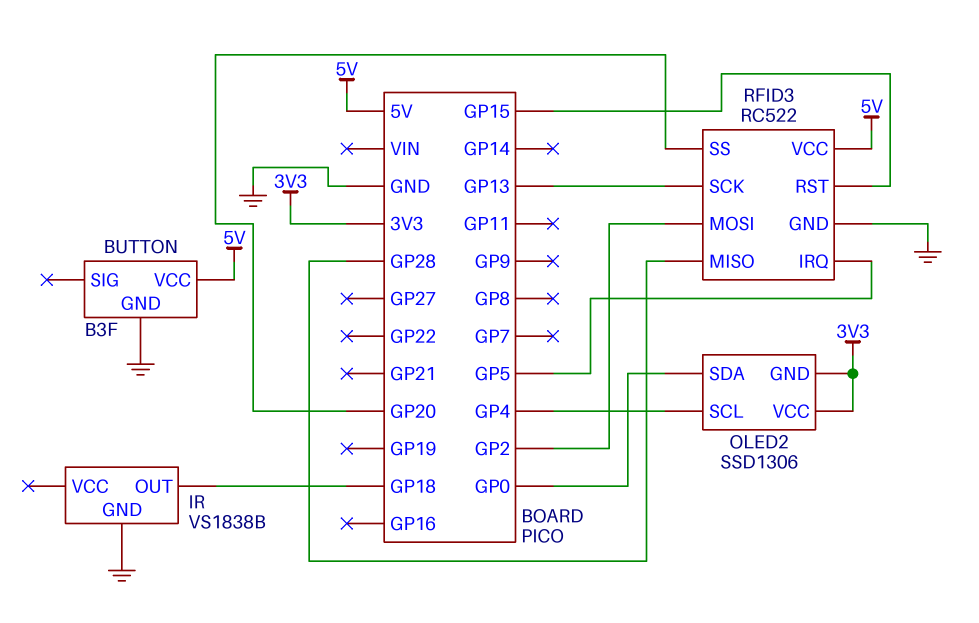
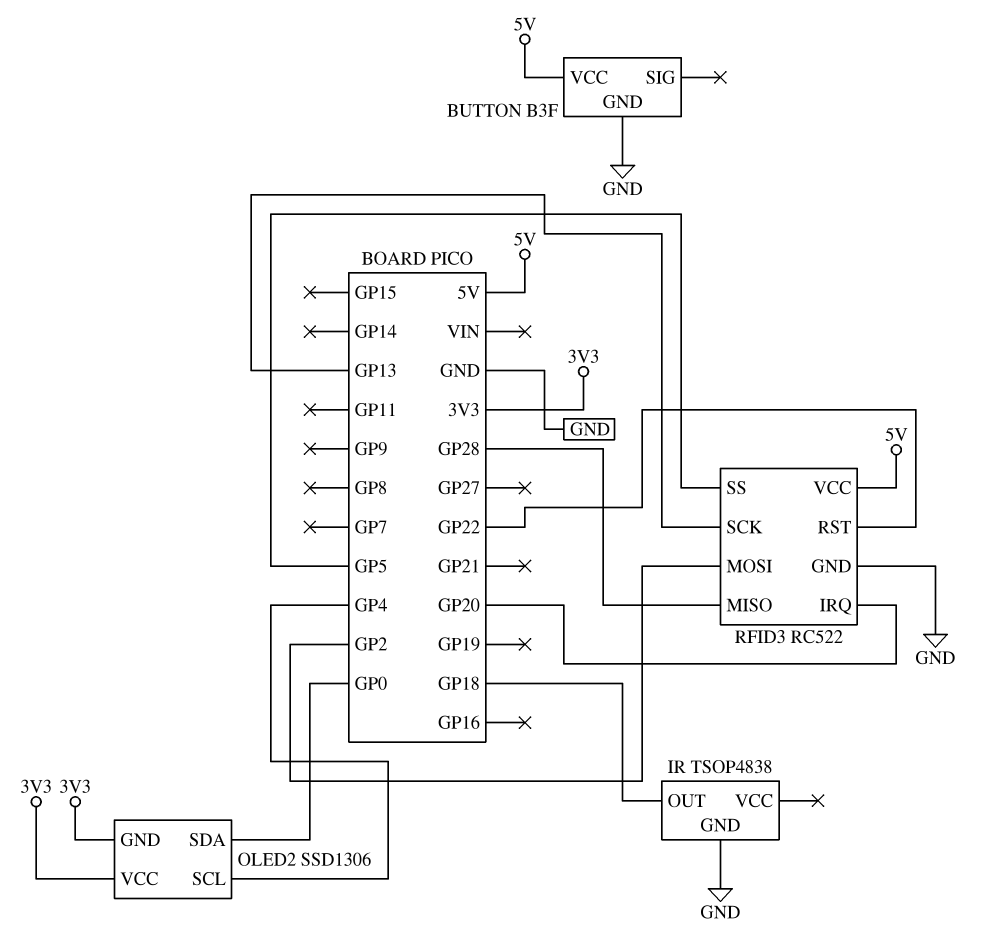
IR: VS1838B -> TSOP4838
RFID3 pin IRQ: GP5 -> GP20
RFID3 pin RST: GP15 -> GP22
RFID3 pin SS: GP20 -> GP5

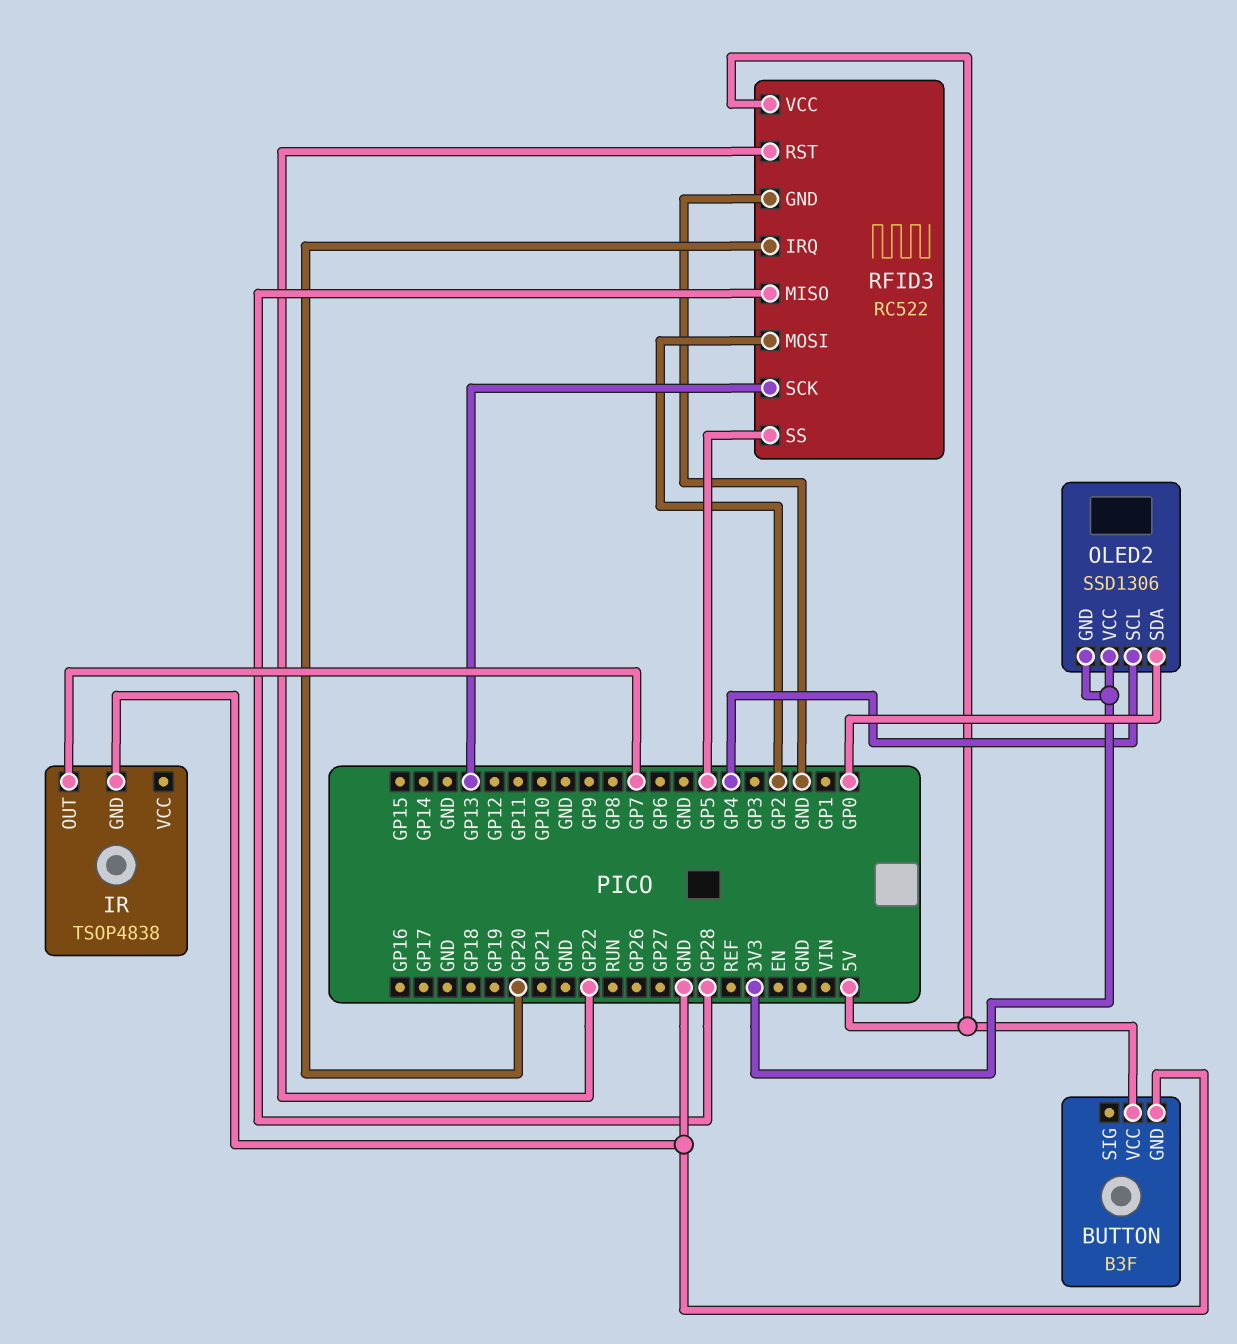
IR pin OUT: GP18 -> GP7

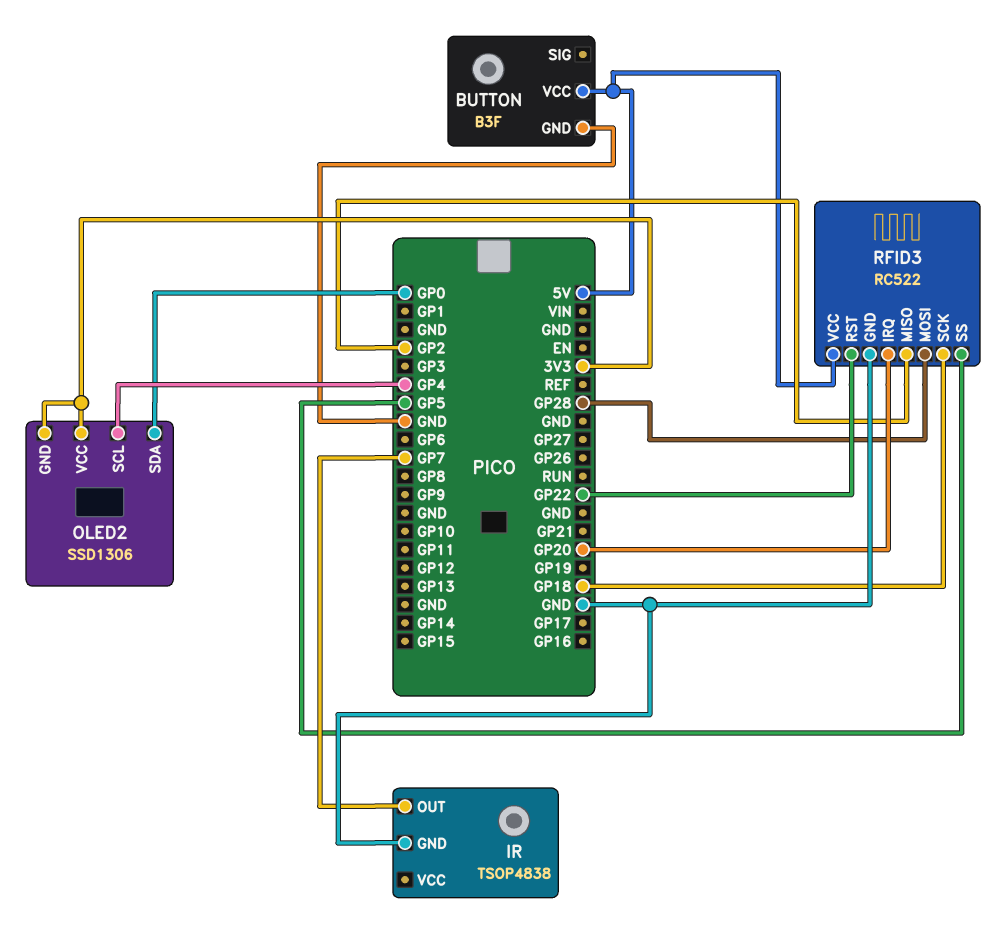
RFID3 pin MISO: GP28 -> GP2
RFID3 pin MOSI: GP2 -> GP28
RFID3 pin SCK: GP13 -> GP18

